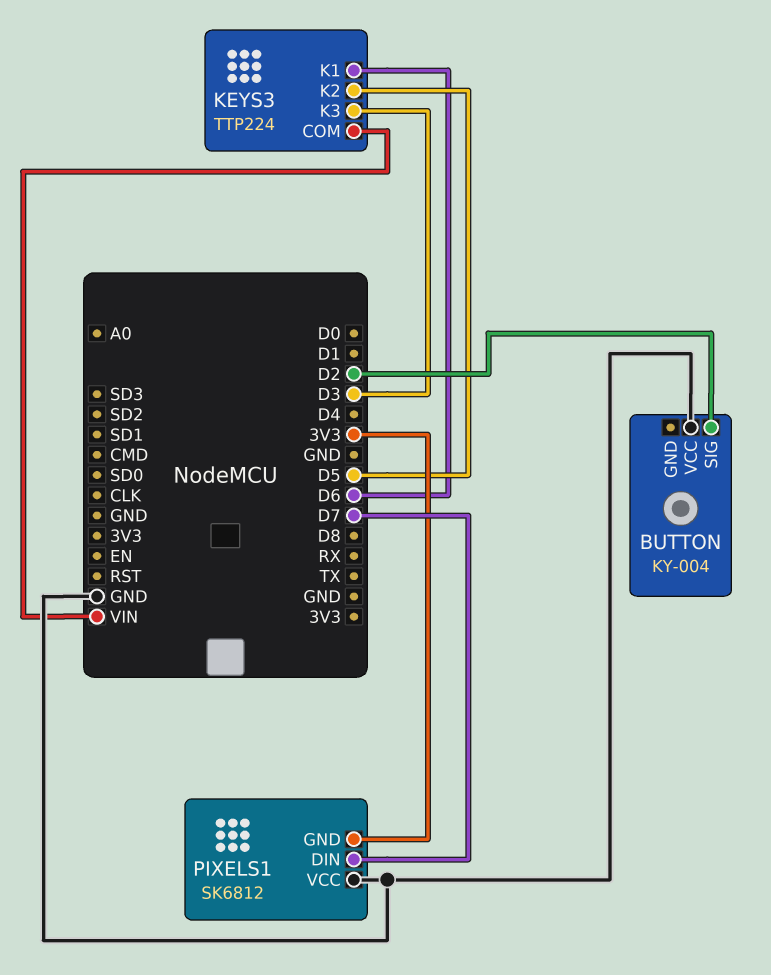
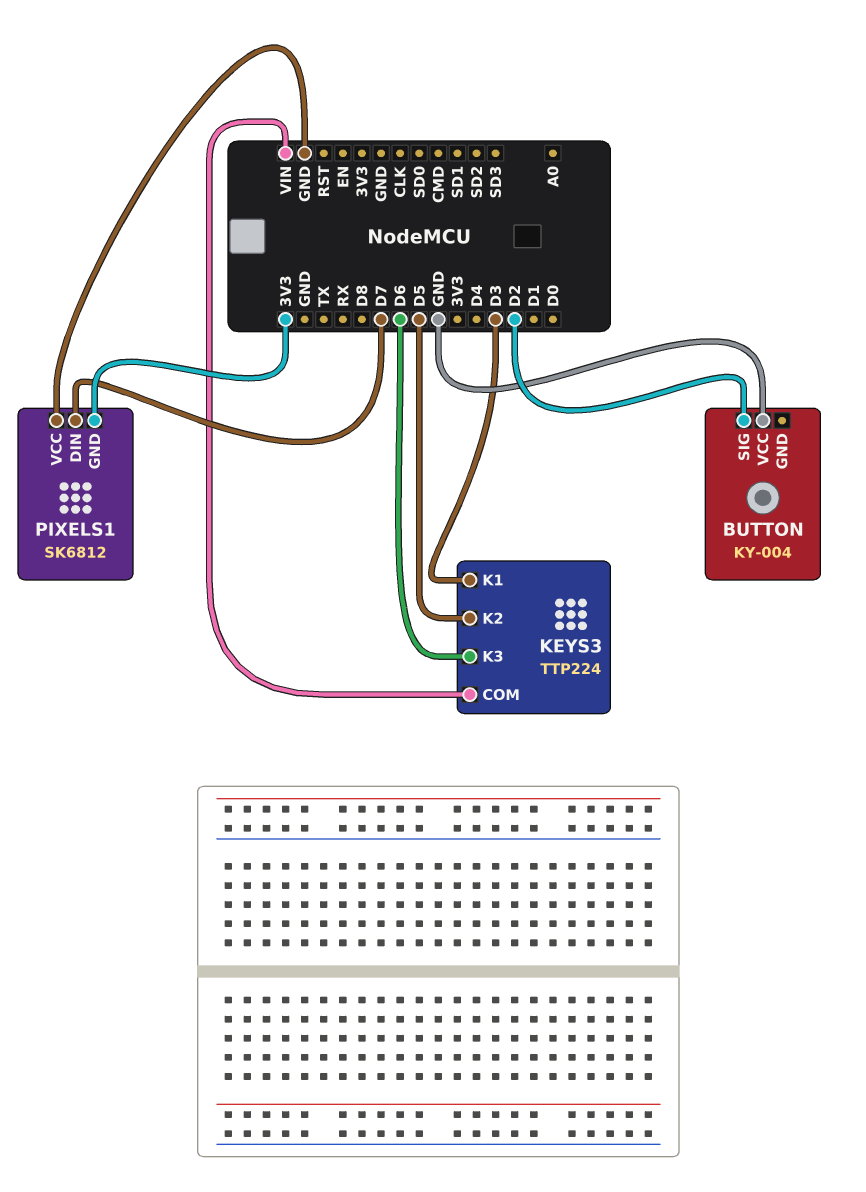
KEYS3 pin K1: D6 -> D3
KEYS3 pin K3: D3 -> D6

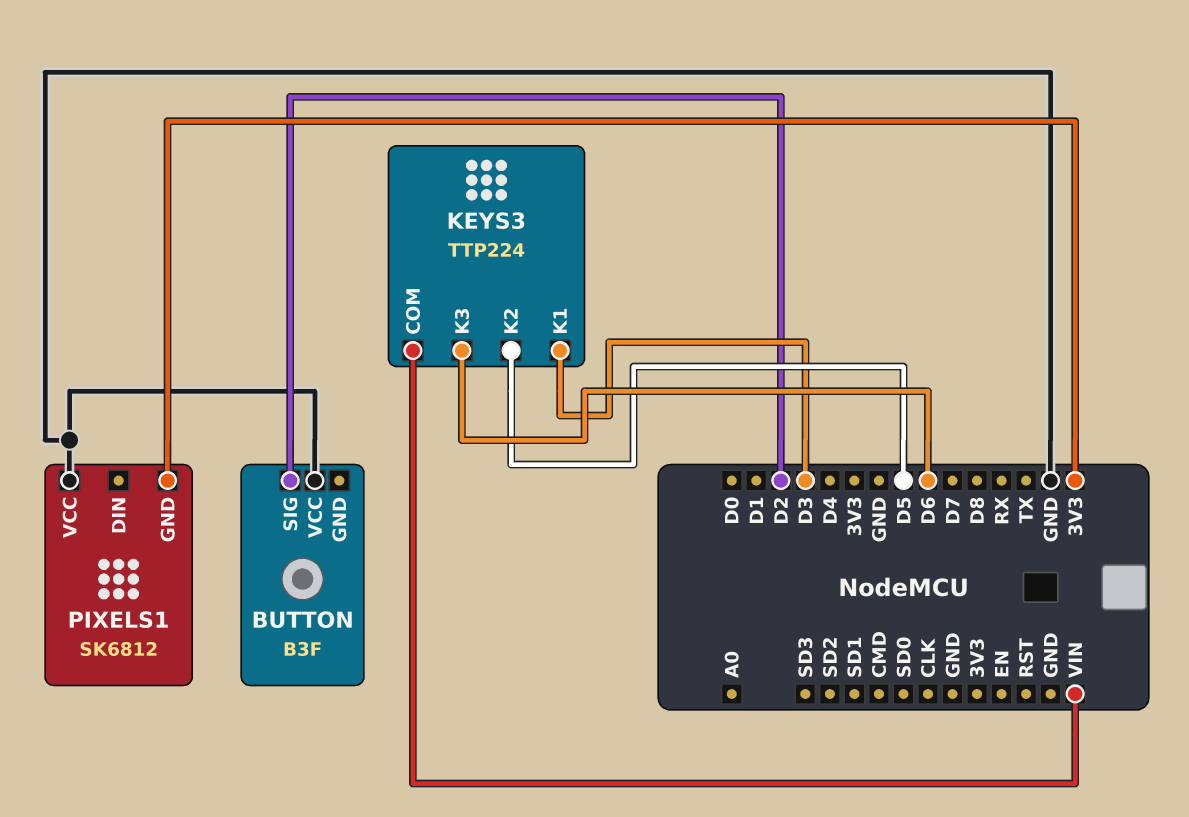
BUTTON: KY-004 -> B3F
PIXELS1 pin DIN: D7 -> none

